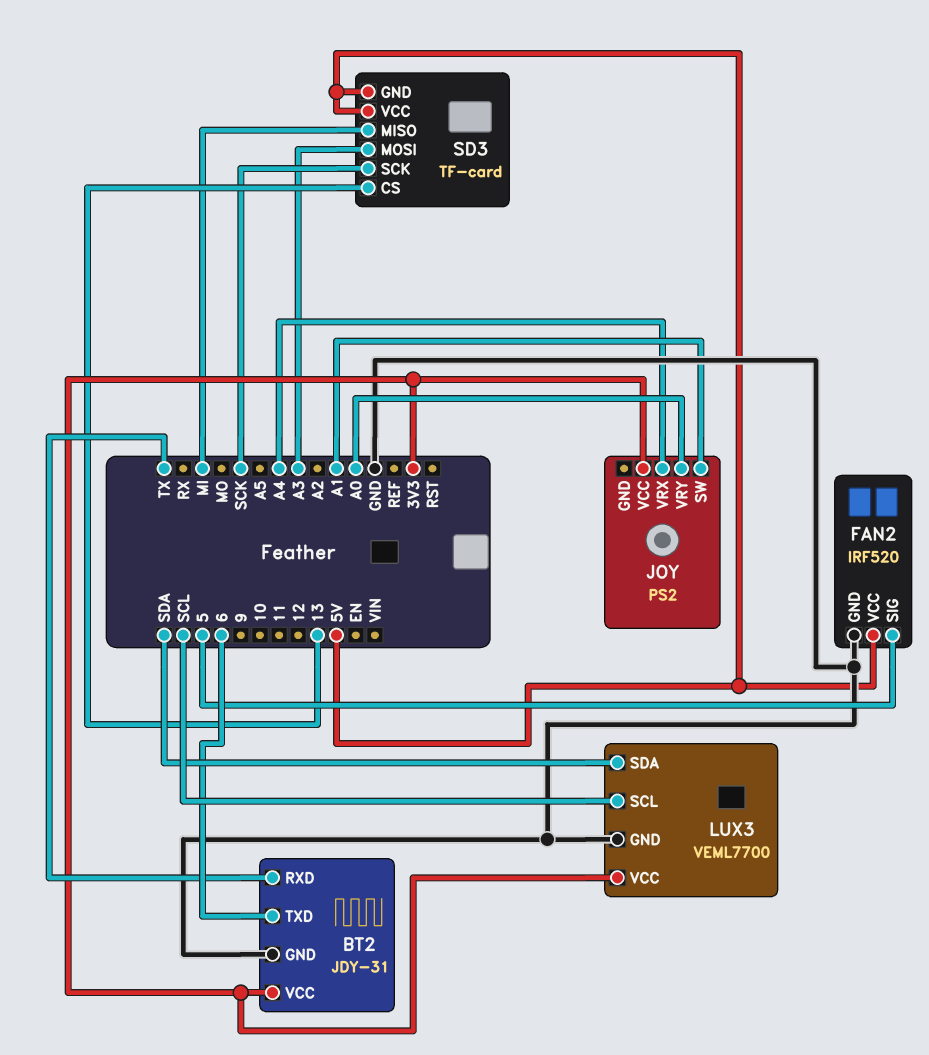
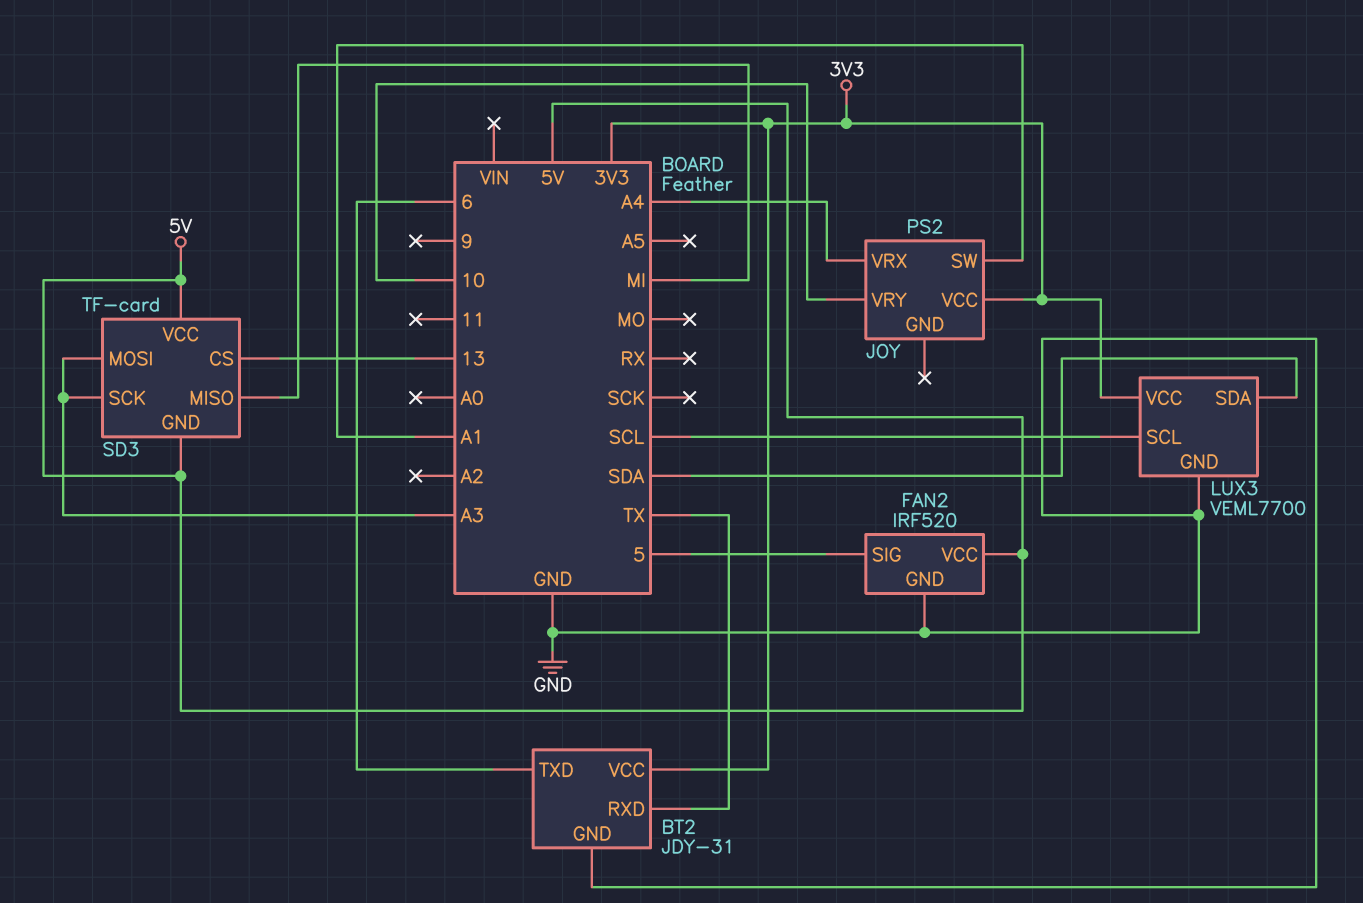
JOY pin VRY: A0 -> 10
SD3 pin SCK: SCK -> A3

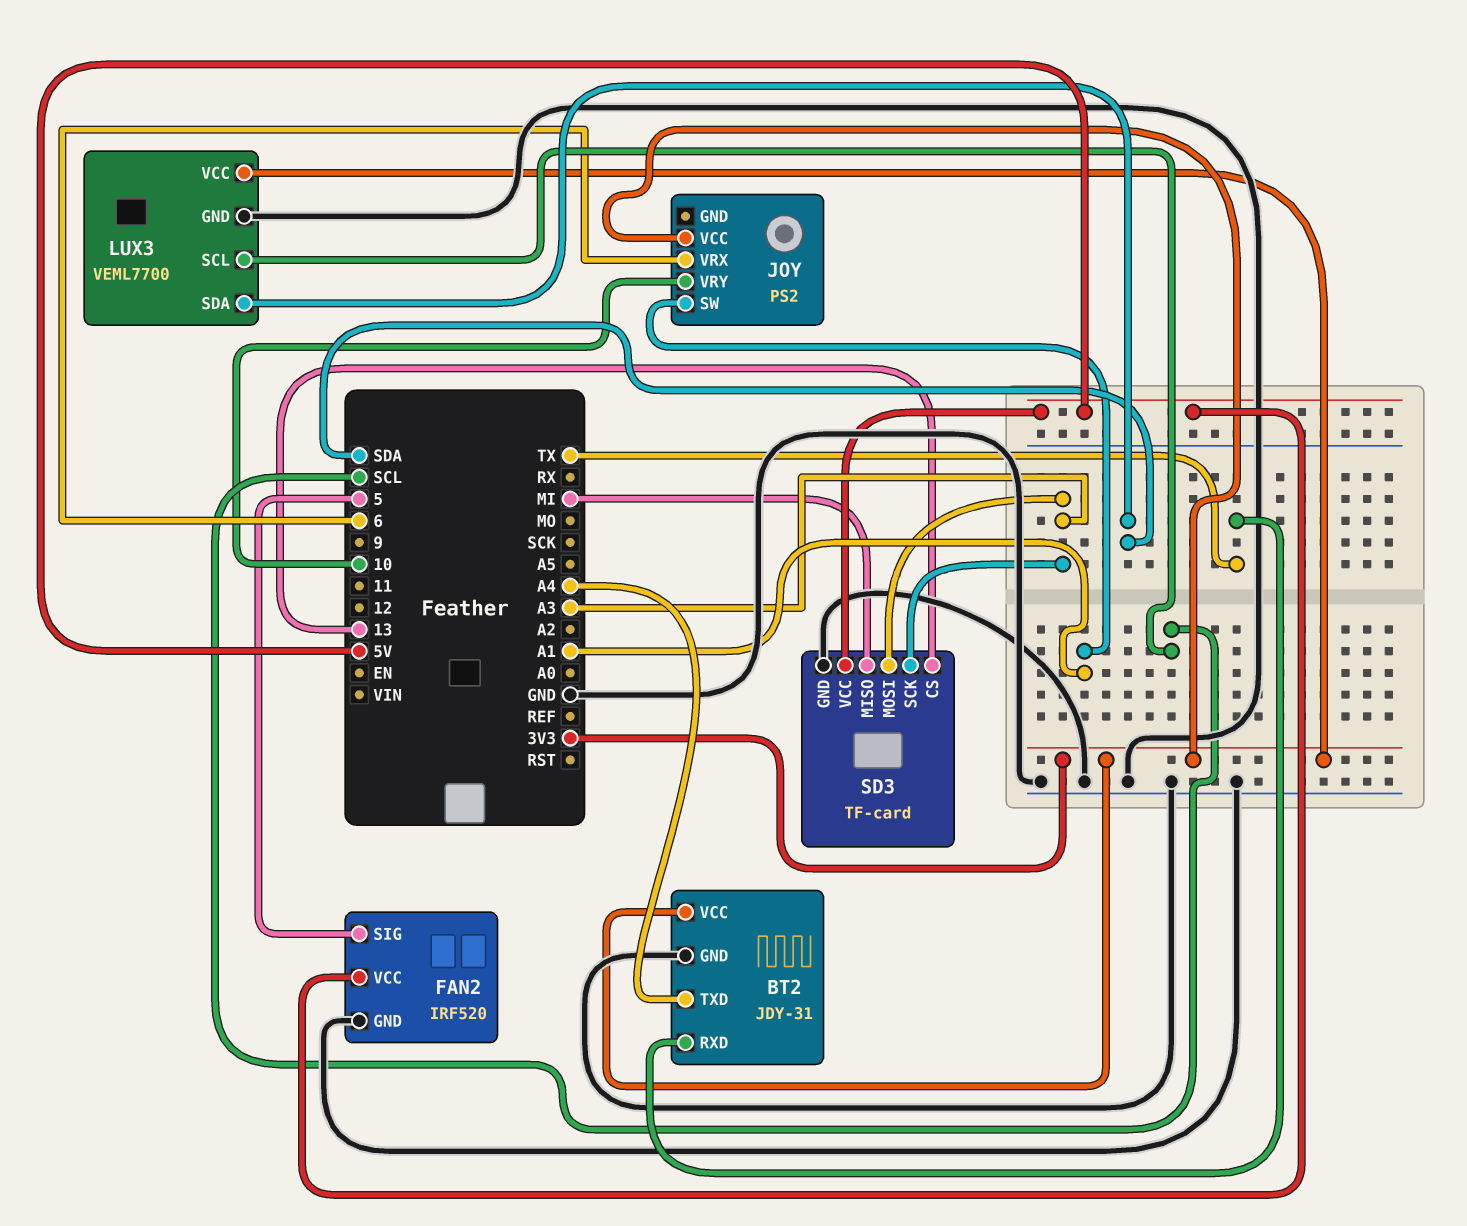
BT2 pin TXD: 6 -> A4
JOY pin VRX: A4 -> 6
SD3 pin GND: 5V -> GND

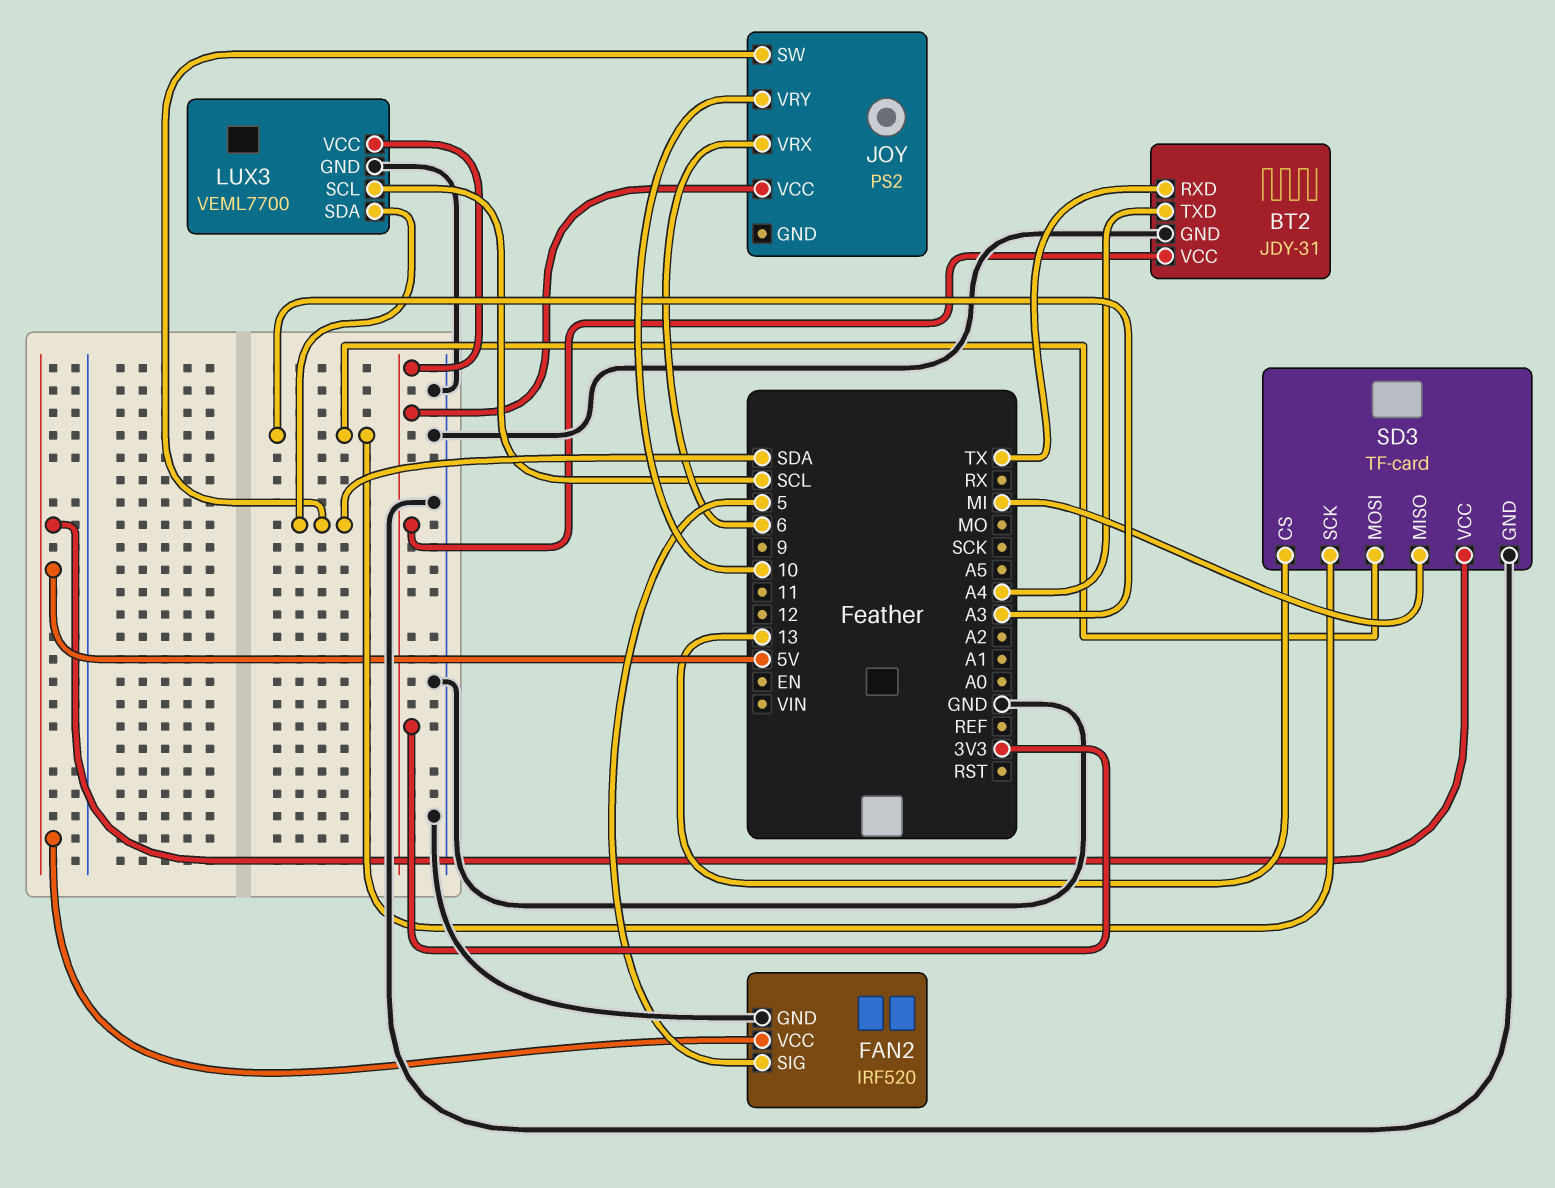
JOY pin SW: A1 -> SDA

